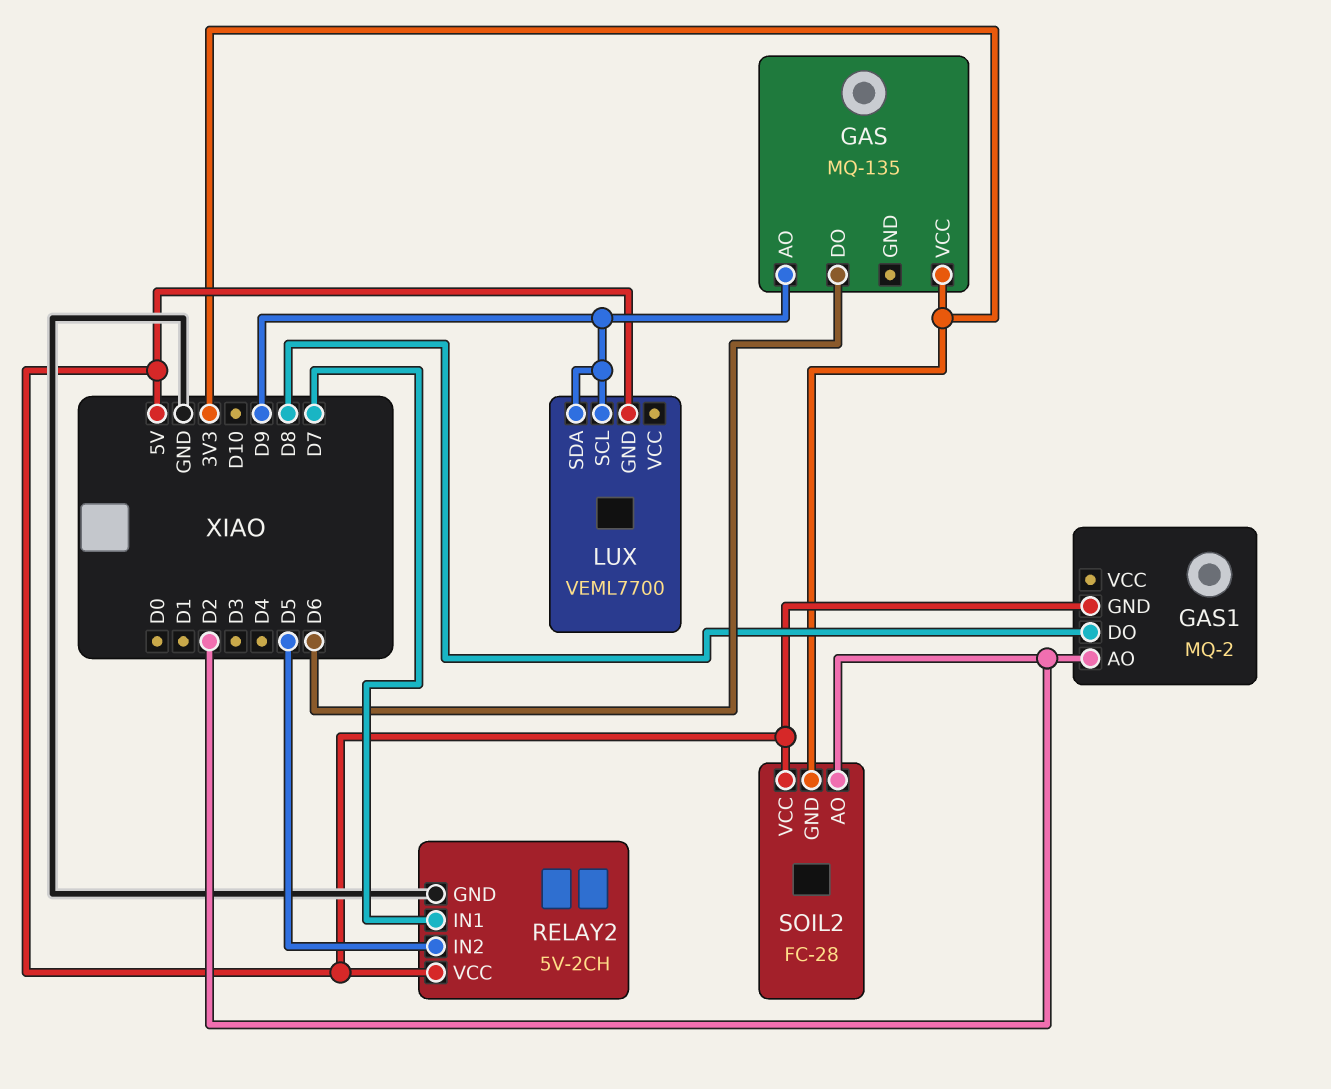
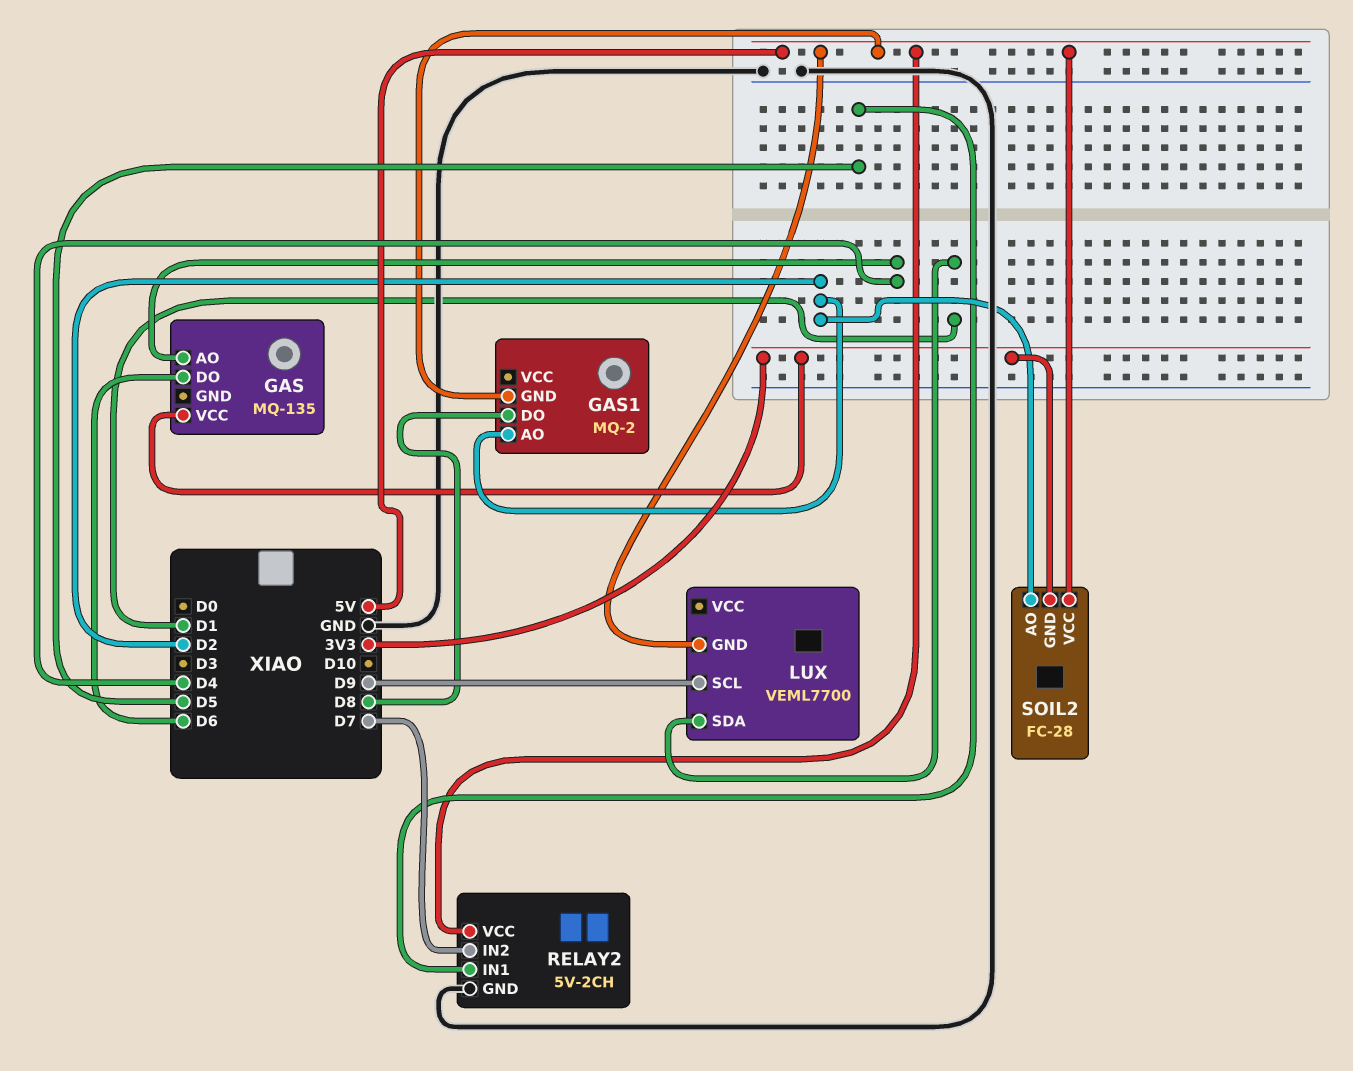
GAS pin AO: D9 -> D4
LUX pin SDA: D9 -> D1
RELAY2 pin IN1: D7 -> D5
RELAY2 pin IN2: D5 -> D7

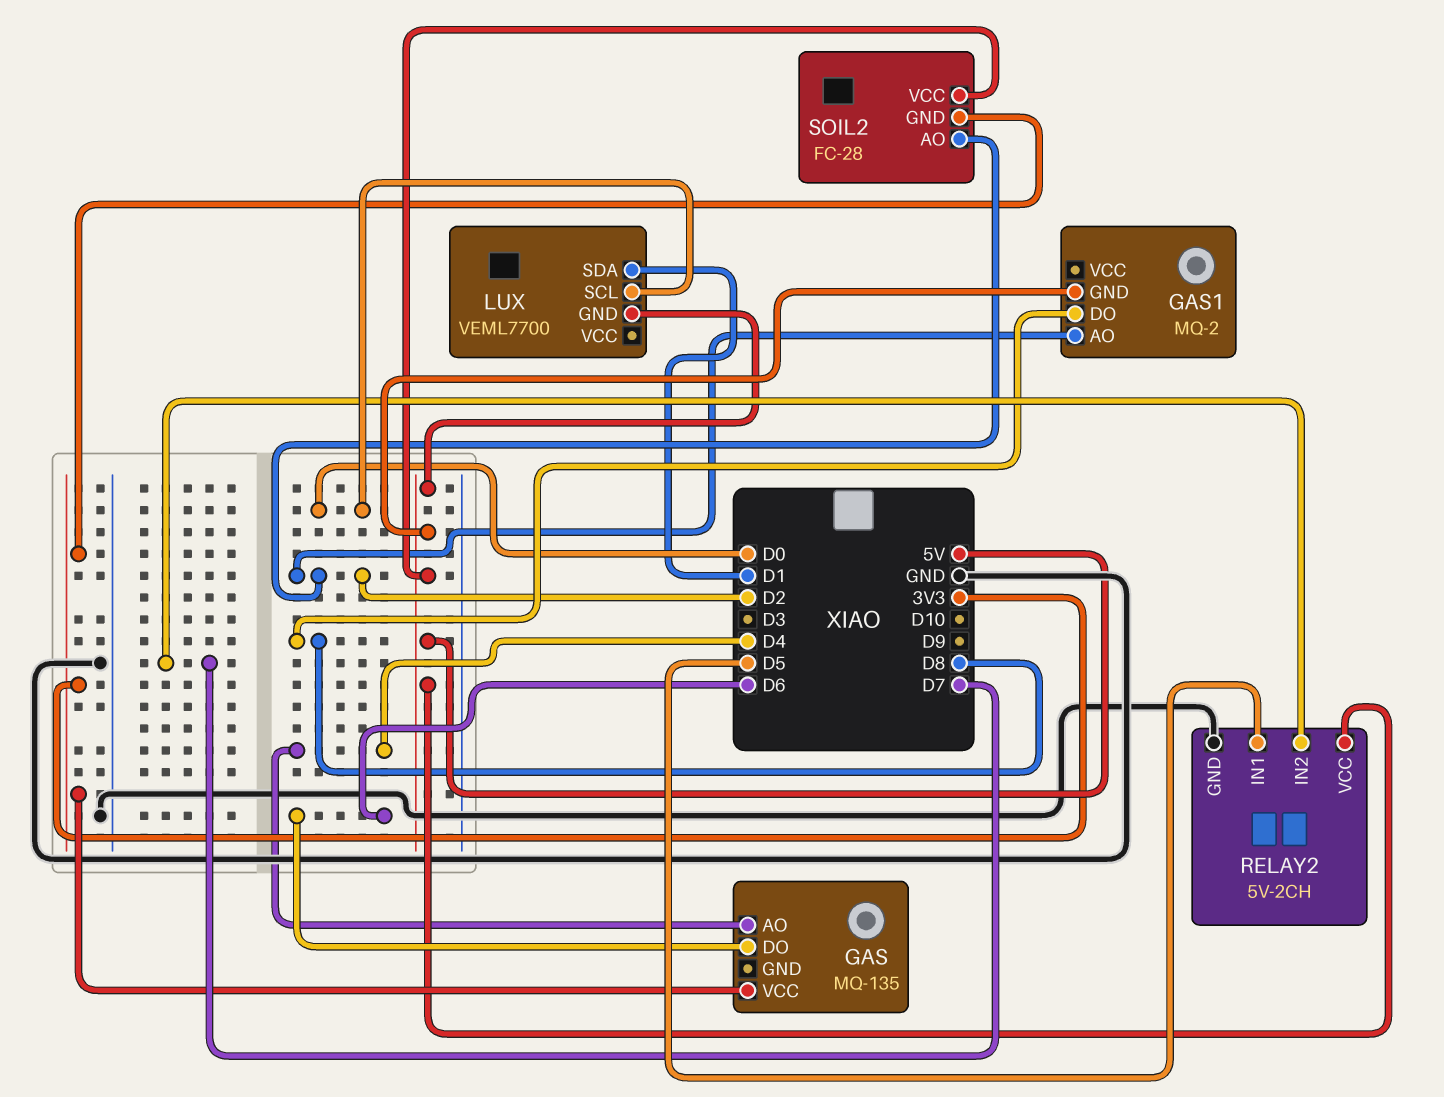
LUX pin SCL: D9 -> D0

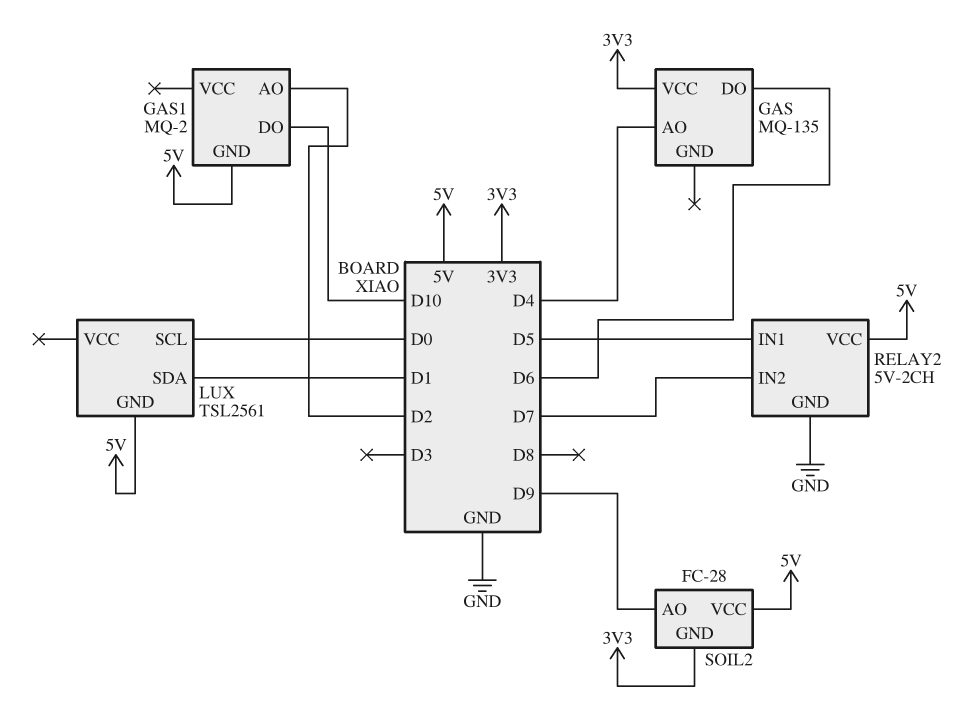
GAS1 pin DO: D8 -> D10
LUX: VEML7700 -> TSL2561
SOIL2 pin AO: D2 -> D9

